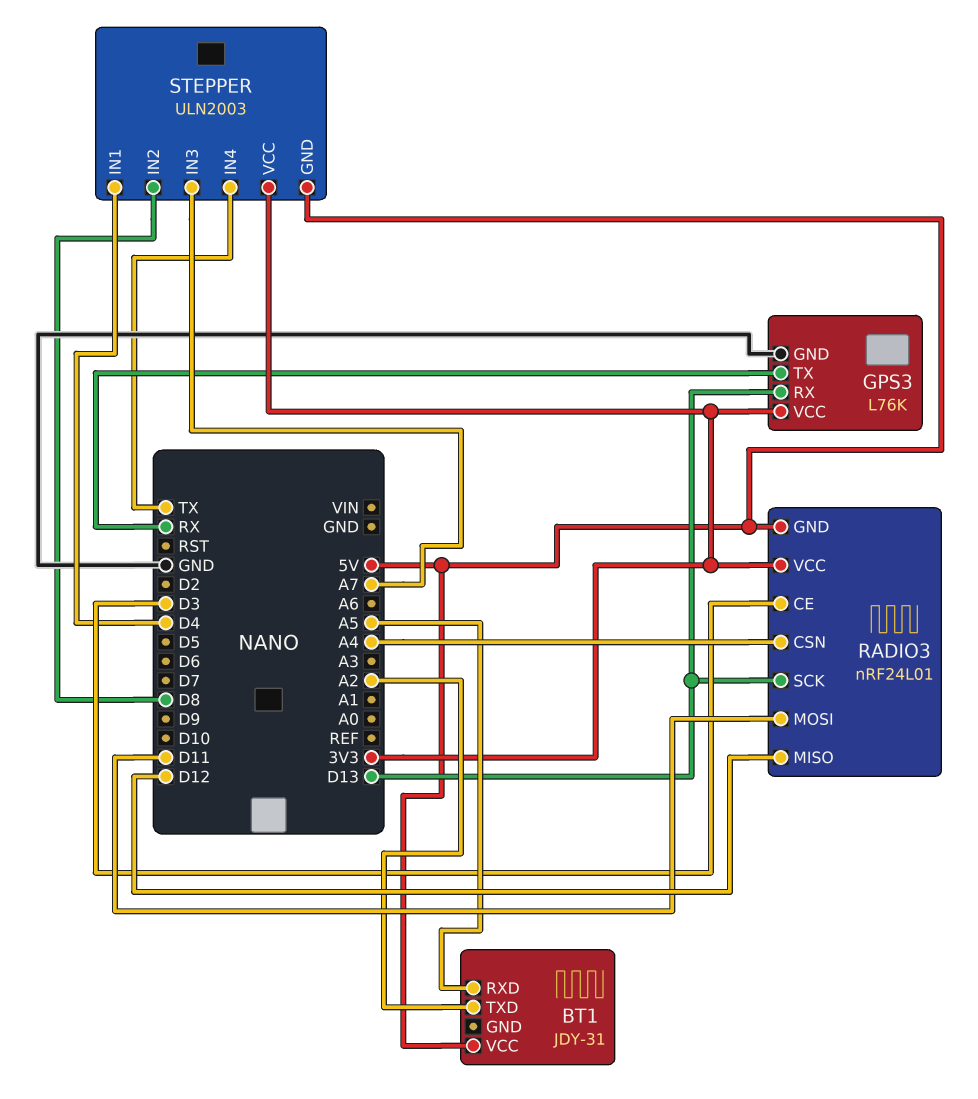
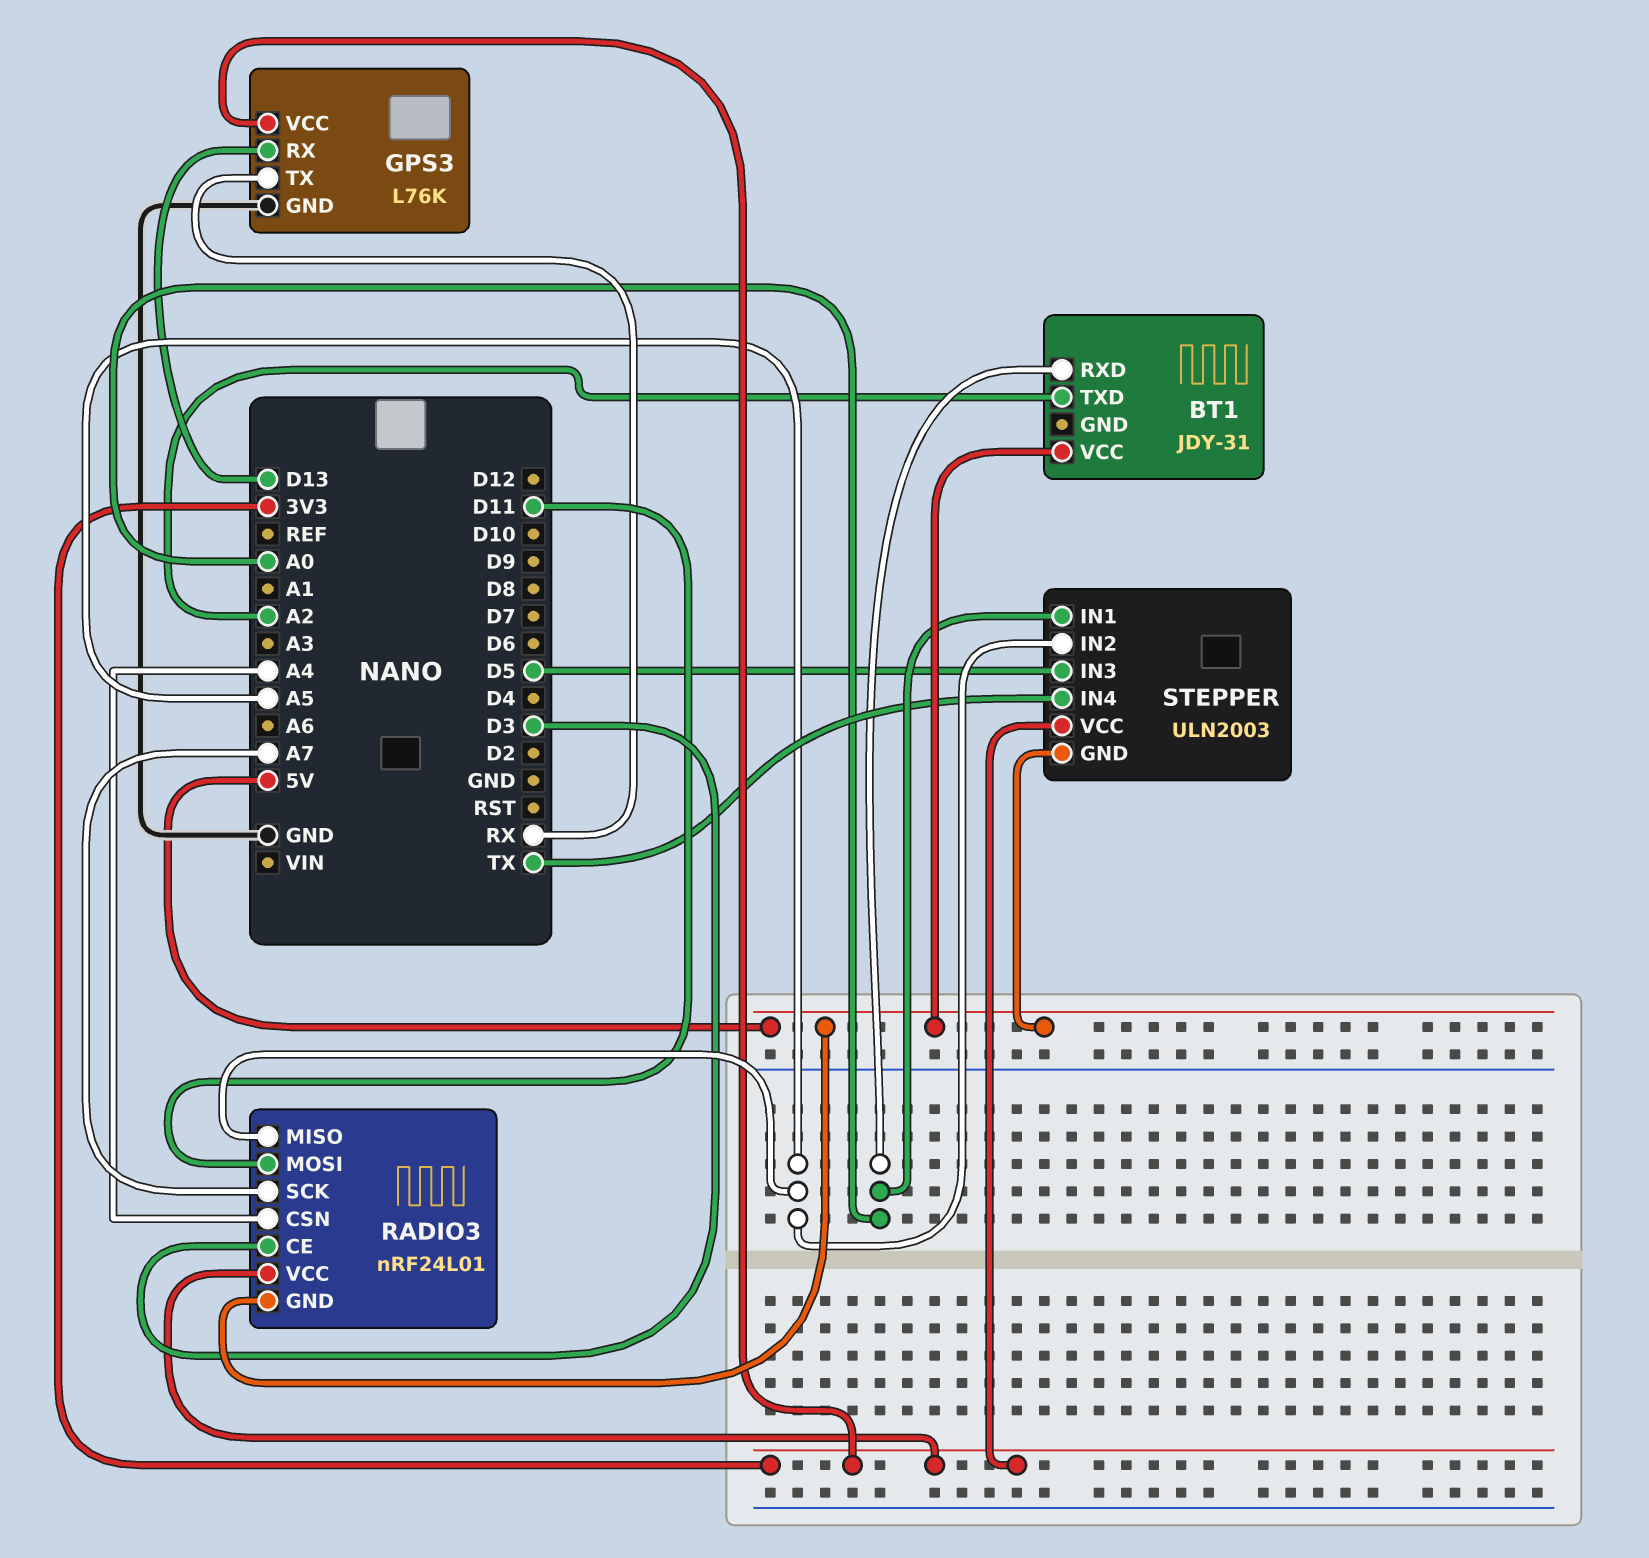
BT1 pin RXD: A5 -> A0
RADIO3 pin MISO: D12 -> A5
RADIO3 pin SCK: D13 -> A7
STEPPER pin IN1: D4 -> A0
STEPPER pin IN2: D8 -> A5
STEPPER pin IN3: A7 -> D5

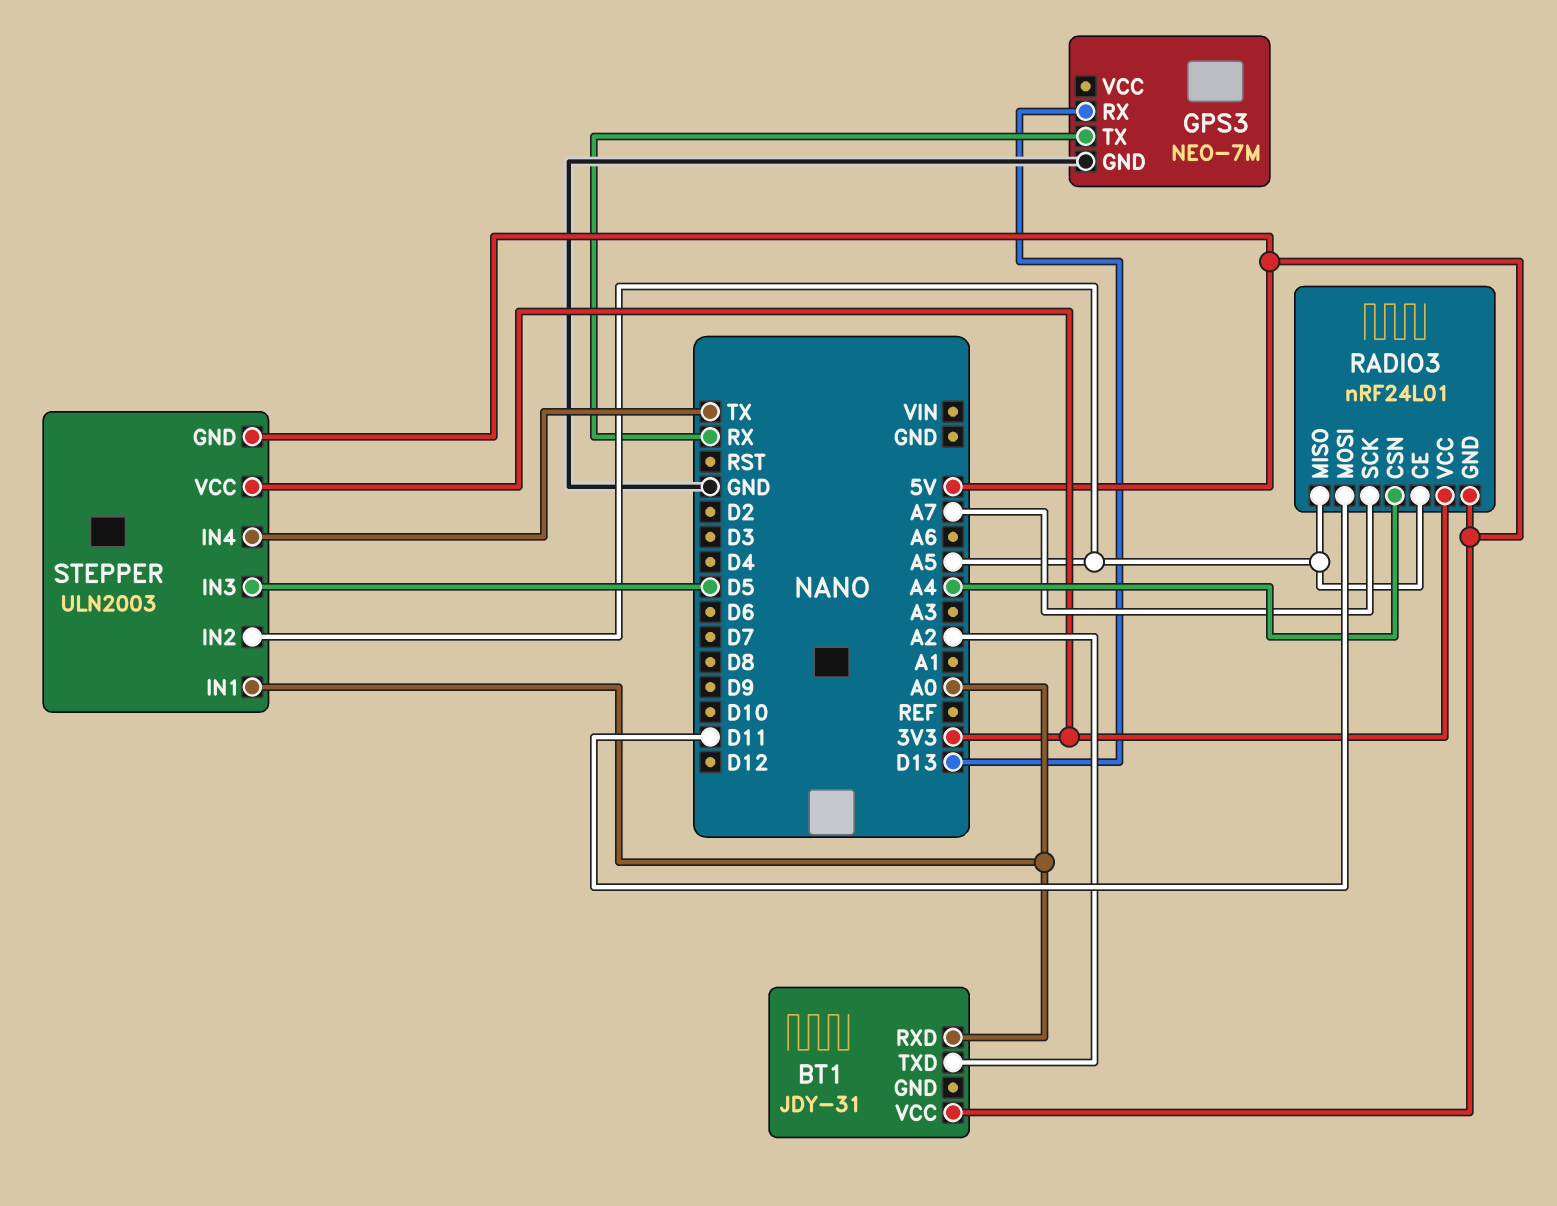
GPS3: L76K -> NEO-7M
GPS3 pin VCC: 3V3 -> none
RADIO3 pin CE: D3 -> A5

